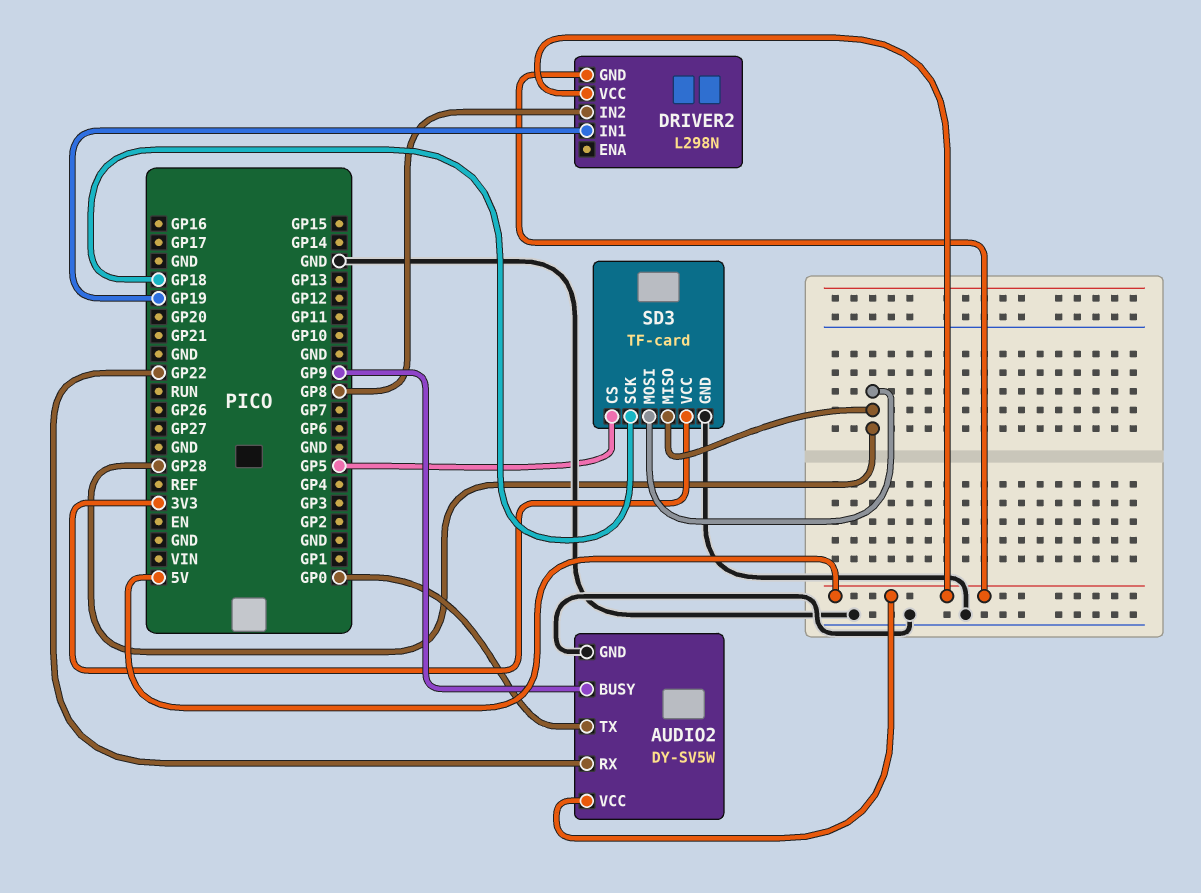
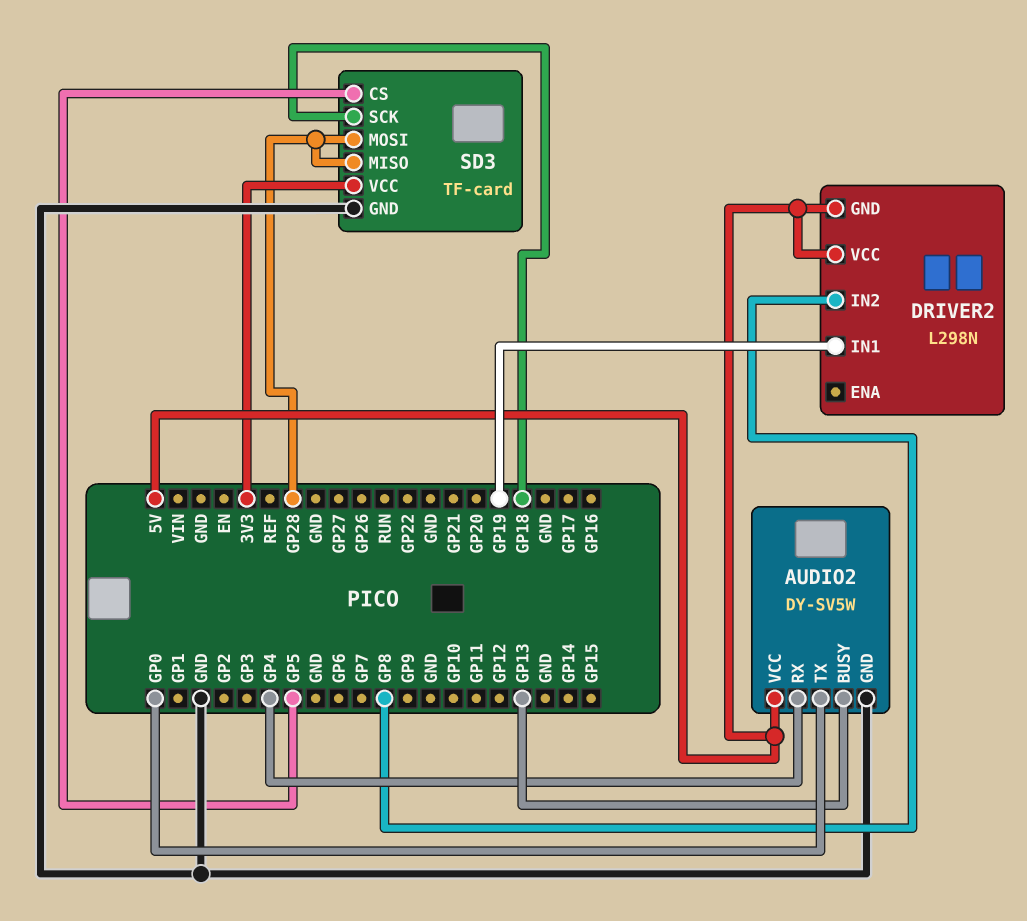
AUDIO2 pin BUSY: GP9 -> GP13
AUDIO2 pin RX: GP22 -> GP4

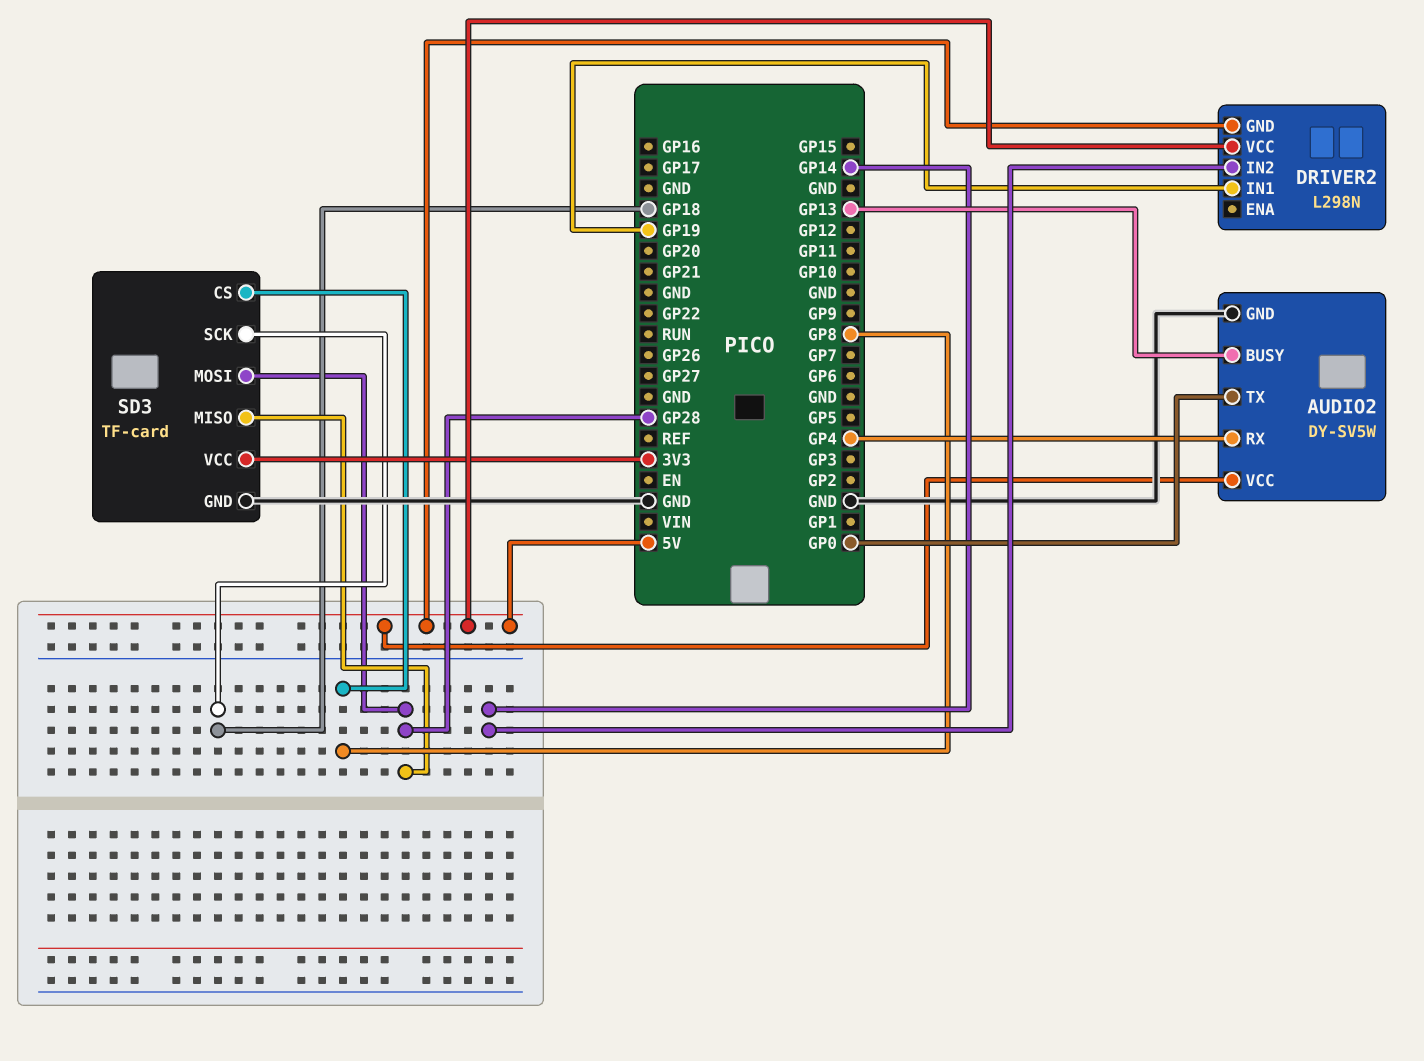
DRIVER2 pin IN2: GP8 -> GP14
SD3 pin CS: GP5 -> GP8

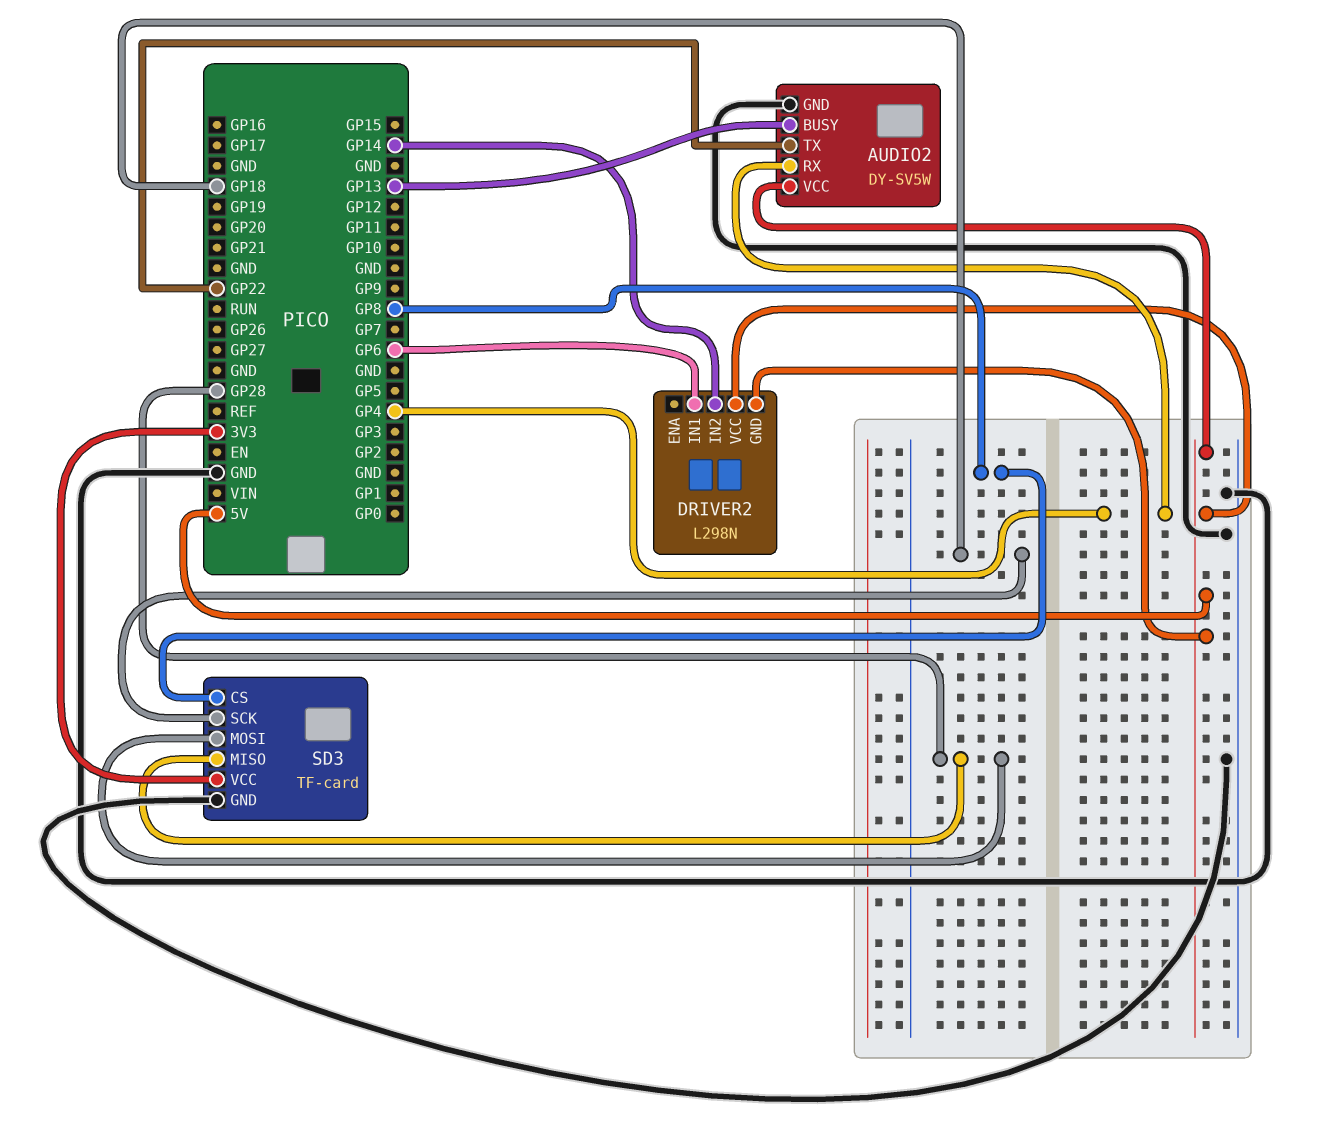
AUDIO2 pin TX: GP0 -> GP22
DRIVER2 pin IN1: GP19 -> GP6

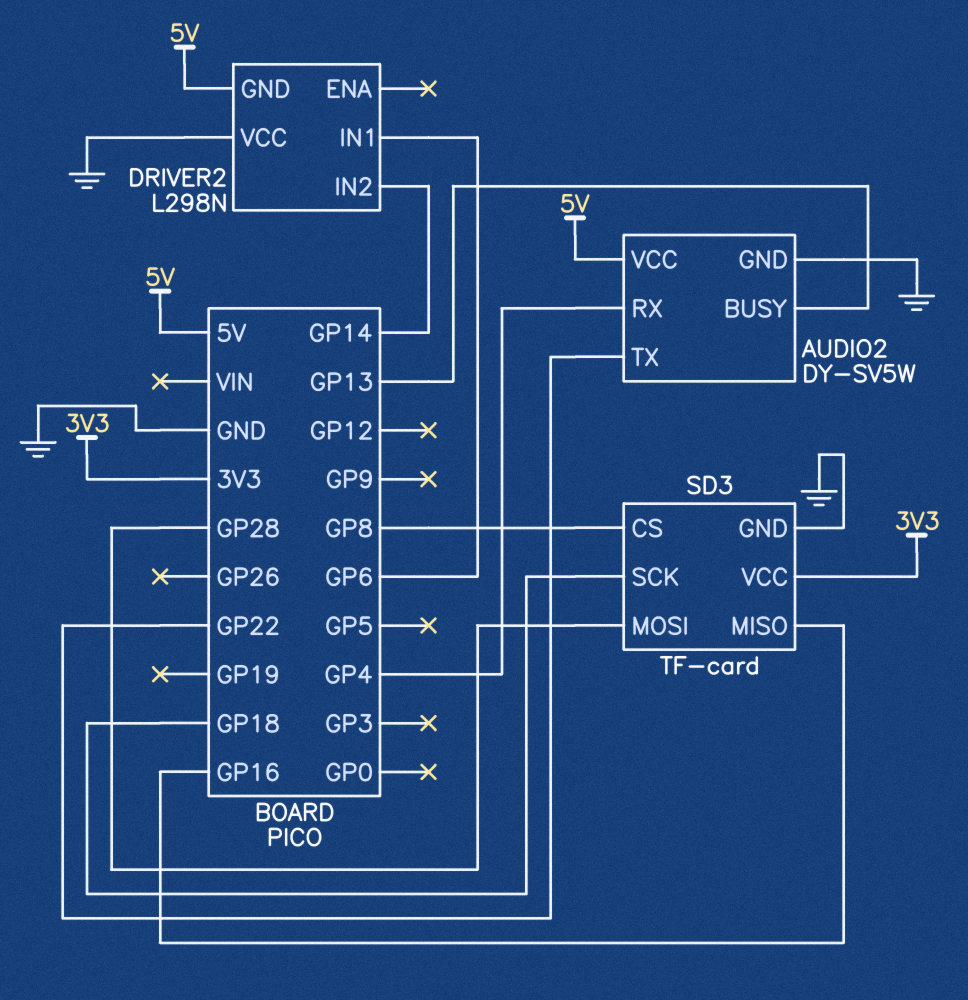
DRIVER2 pin VCC: 5V -> GND
SD3 pin MISO: GP28 -> GP16

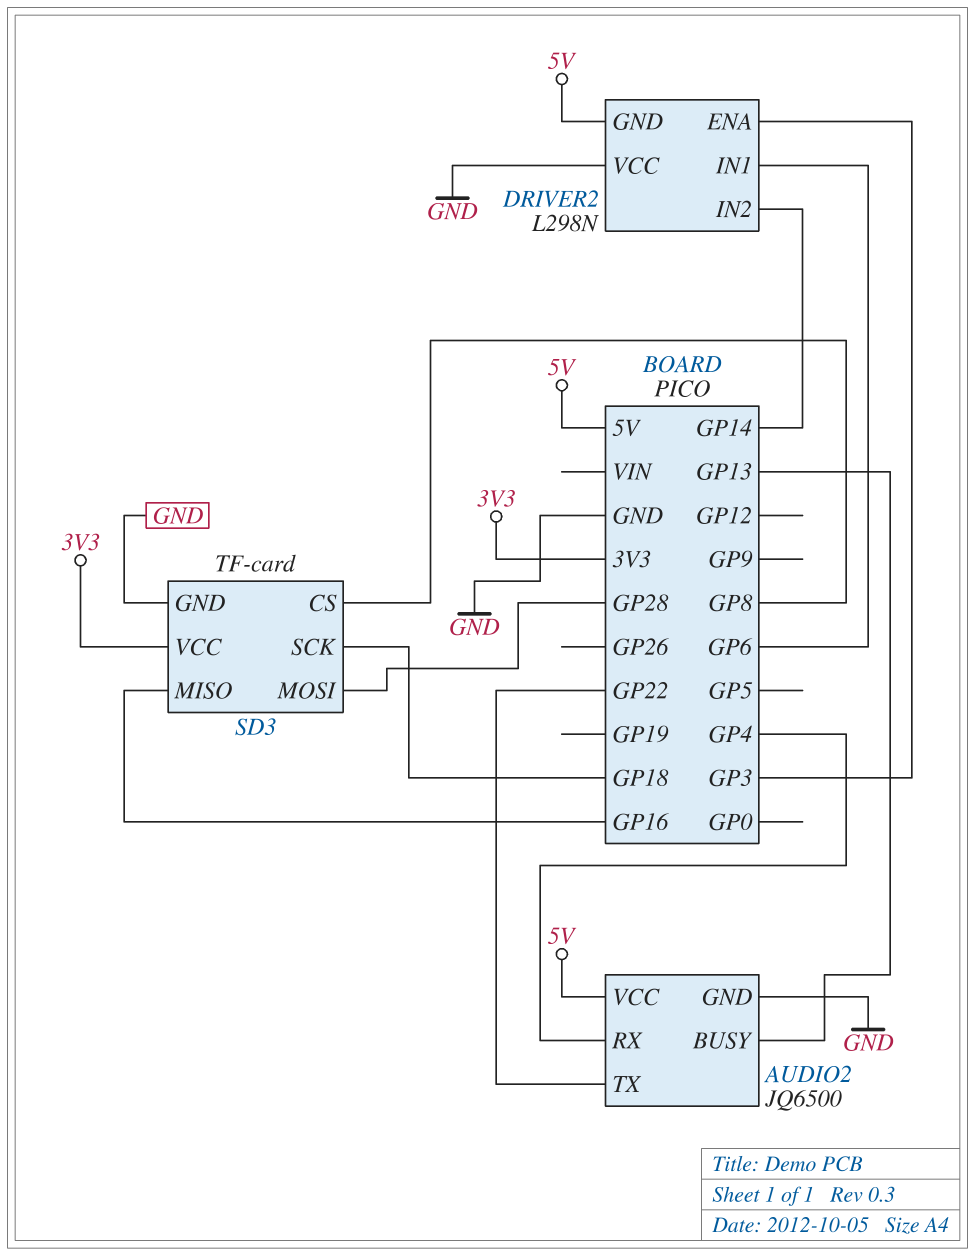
AUDIO2: DY-SV5W -> JQ6500
DRIVER2 pin ENA: none -> GP3

